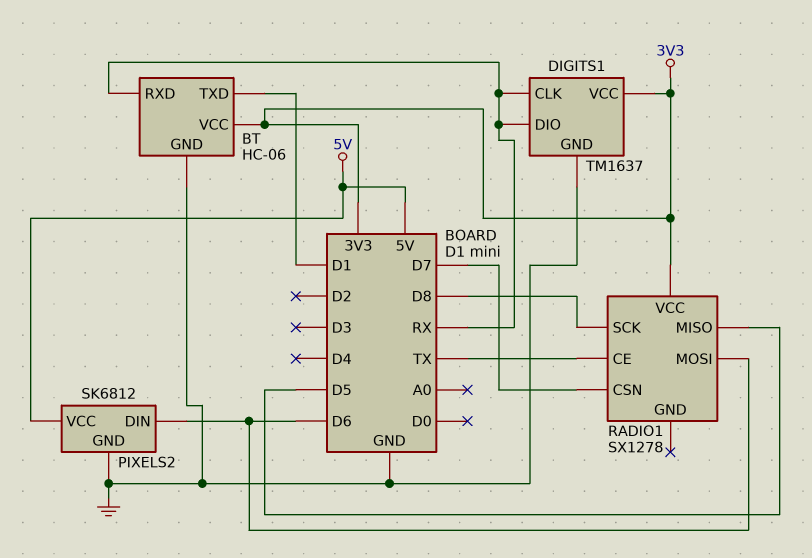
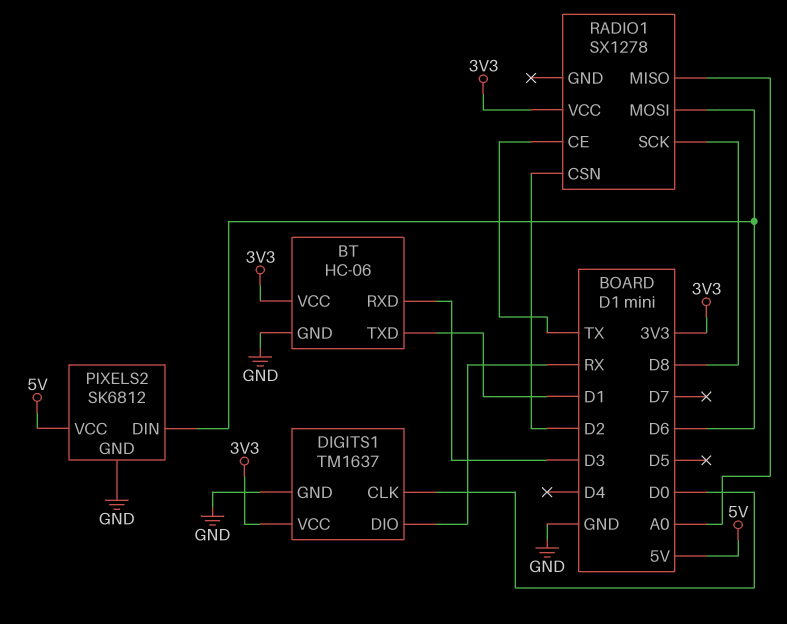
BT pin RXD: RX -> D3
DIGITS1 pin CLK: RX -> D0
RADIO1 pin CSN: D7 -> D2
RADIO1 pin MISO: D5 -> A0

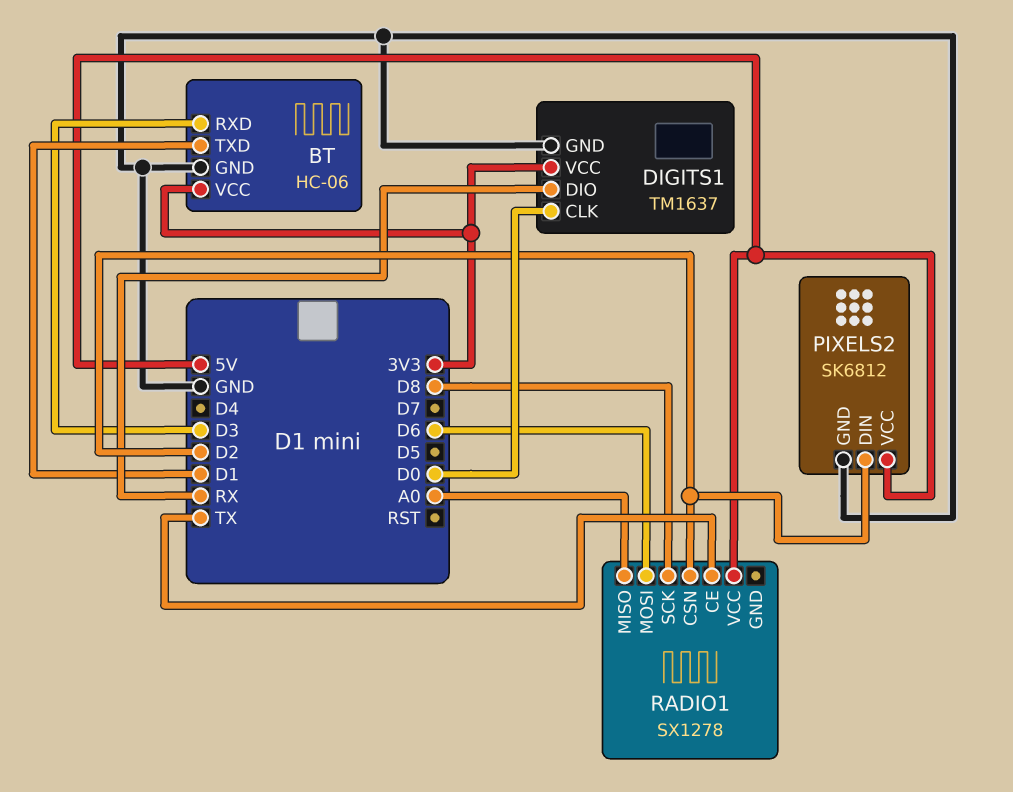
PIXELS2 pin DIN: D6 -> D2
RADIO1 pin VCC: 3V3 -> 5V

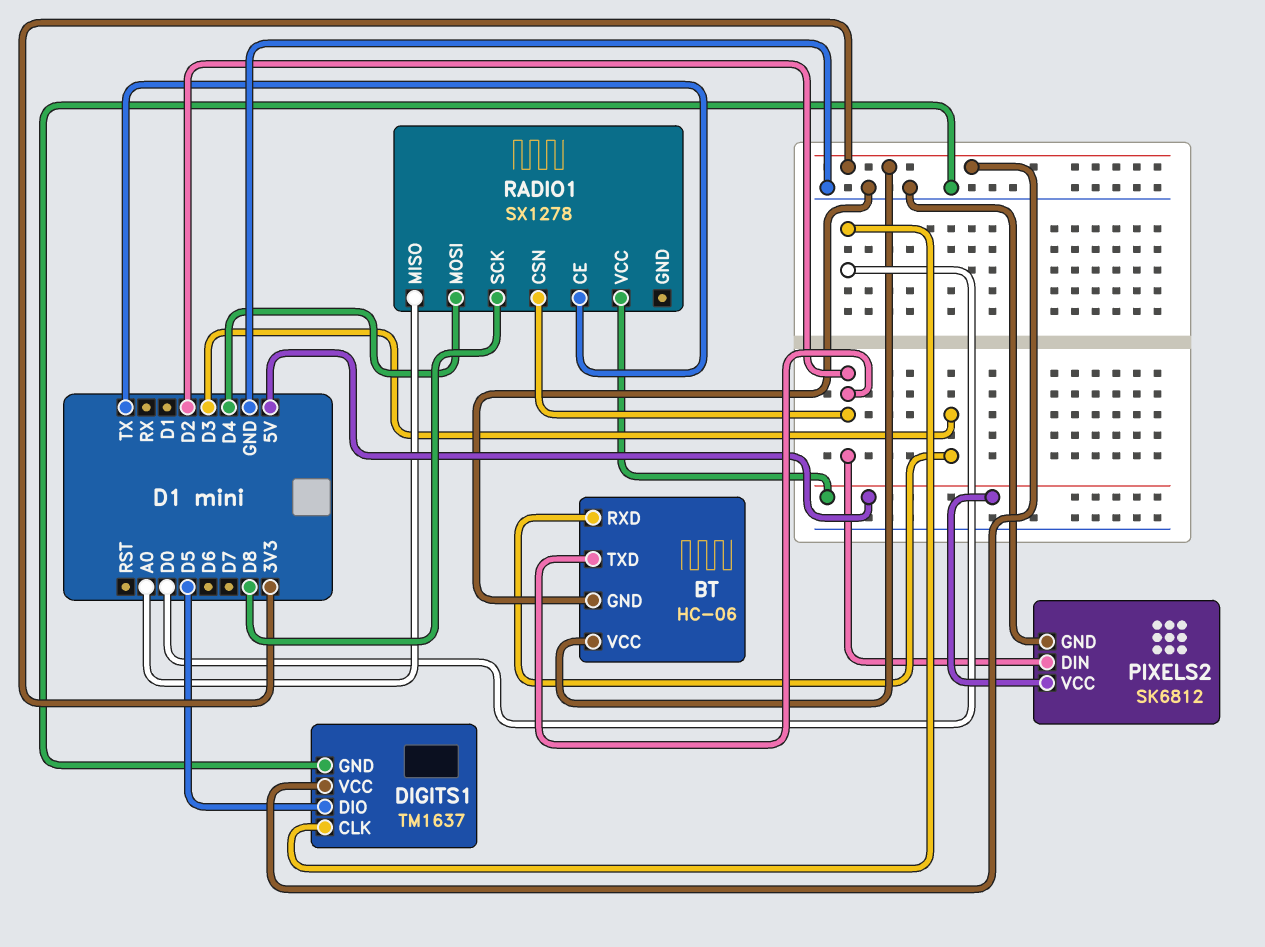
BT pin TXD: D1 -> D2
DIGITS1 pin DIO: RX -> D5
RADIO1 pin MOSI: D6 -> D4

